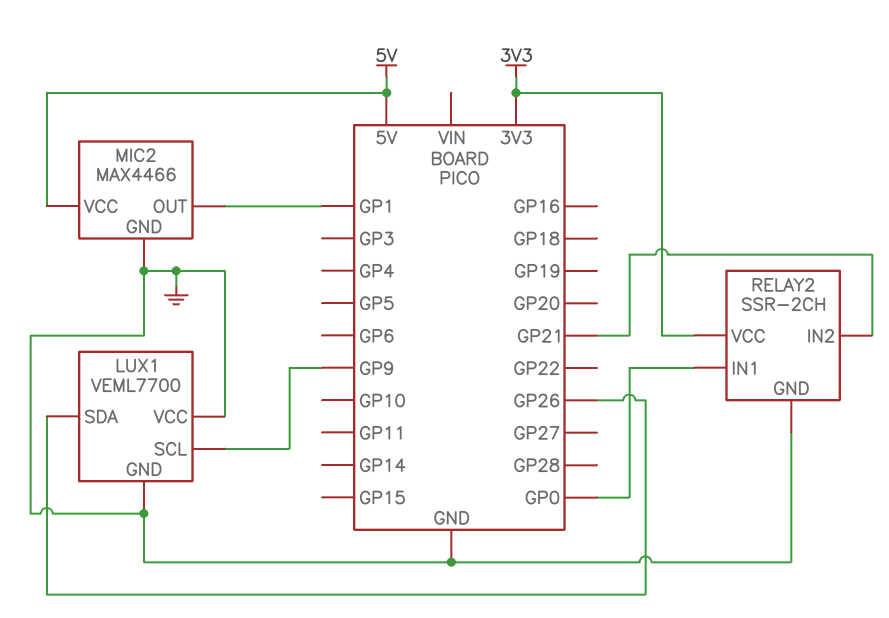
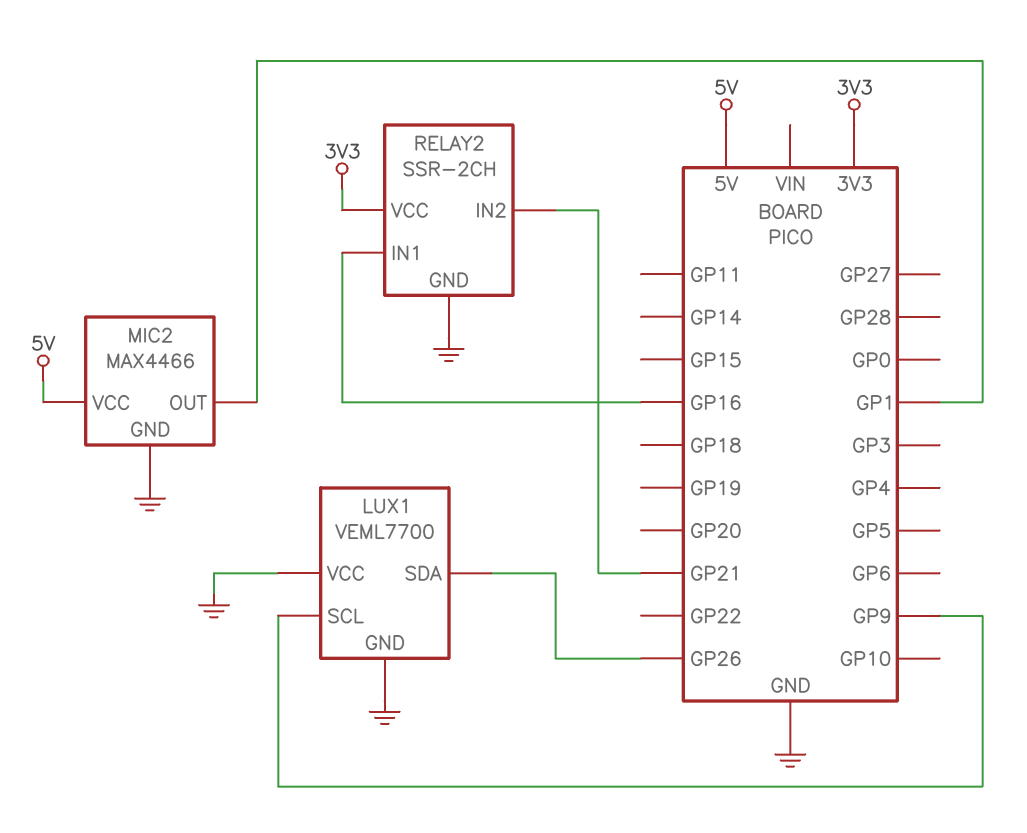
RELAY2 pin IN1: GP0 -> GP16

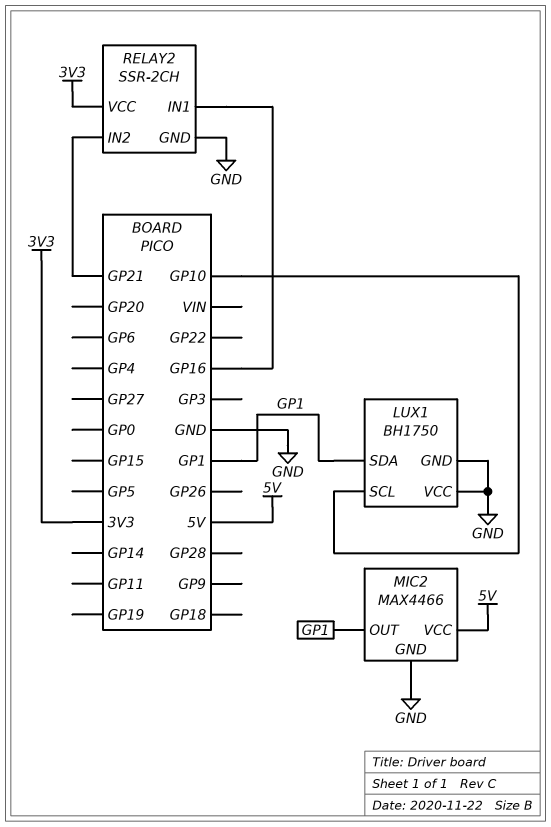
LUX1: VEML7700 -> BH1750
LUX1 pin SCL: GP9 -> GP10
LUX1 pin SDA: GP26 -> GP1

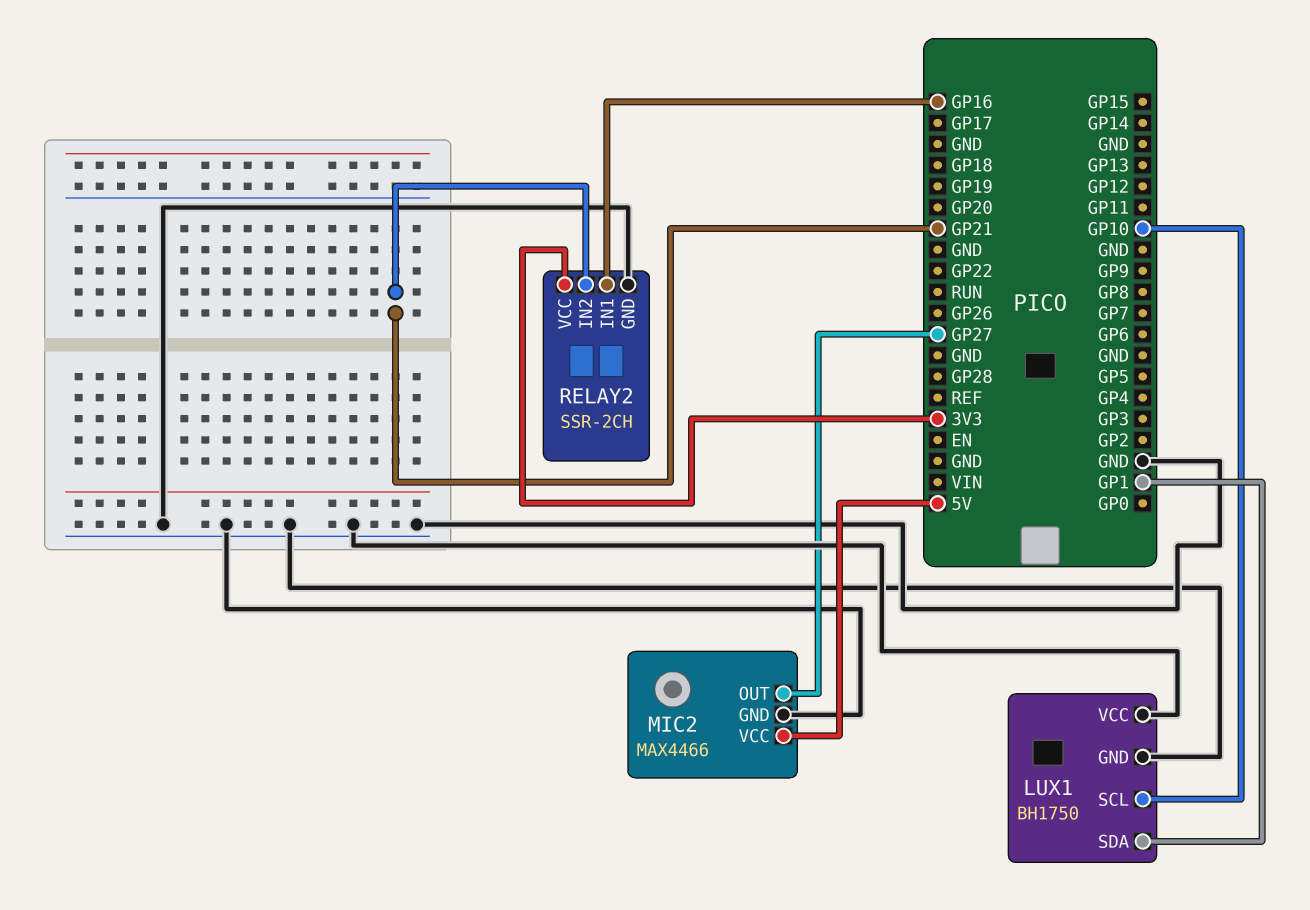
MIC2 pin OUT: GP1 -> GP27

